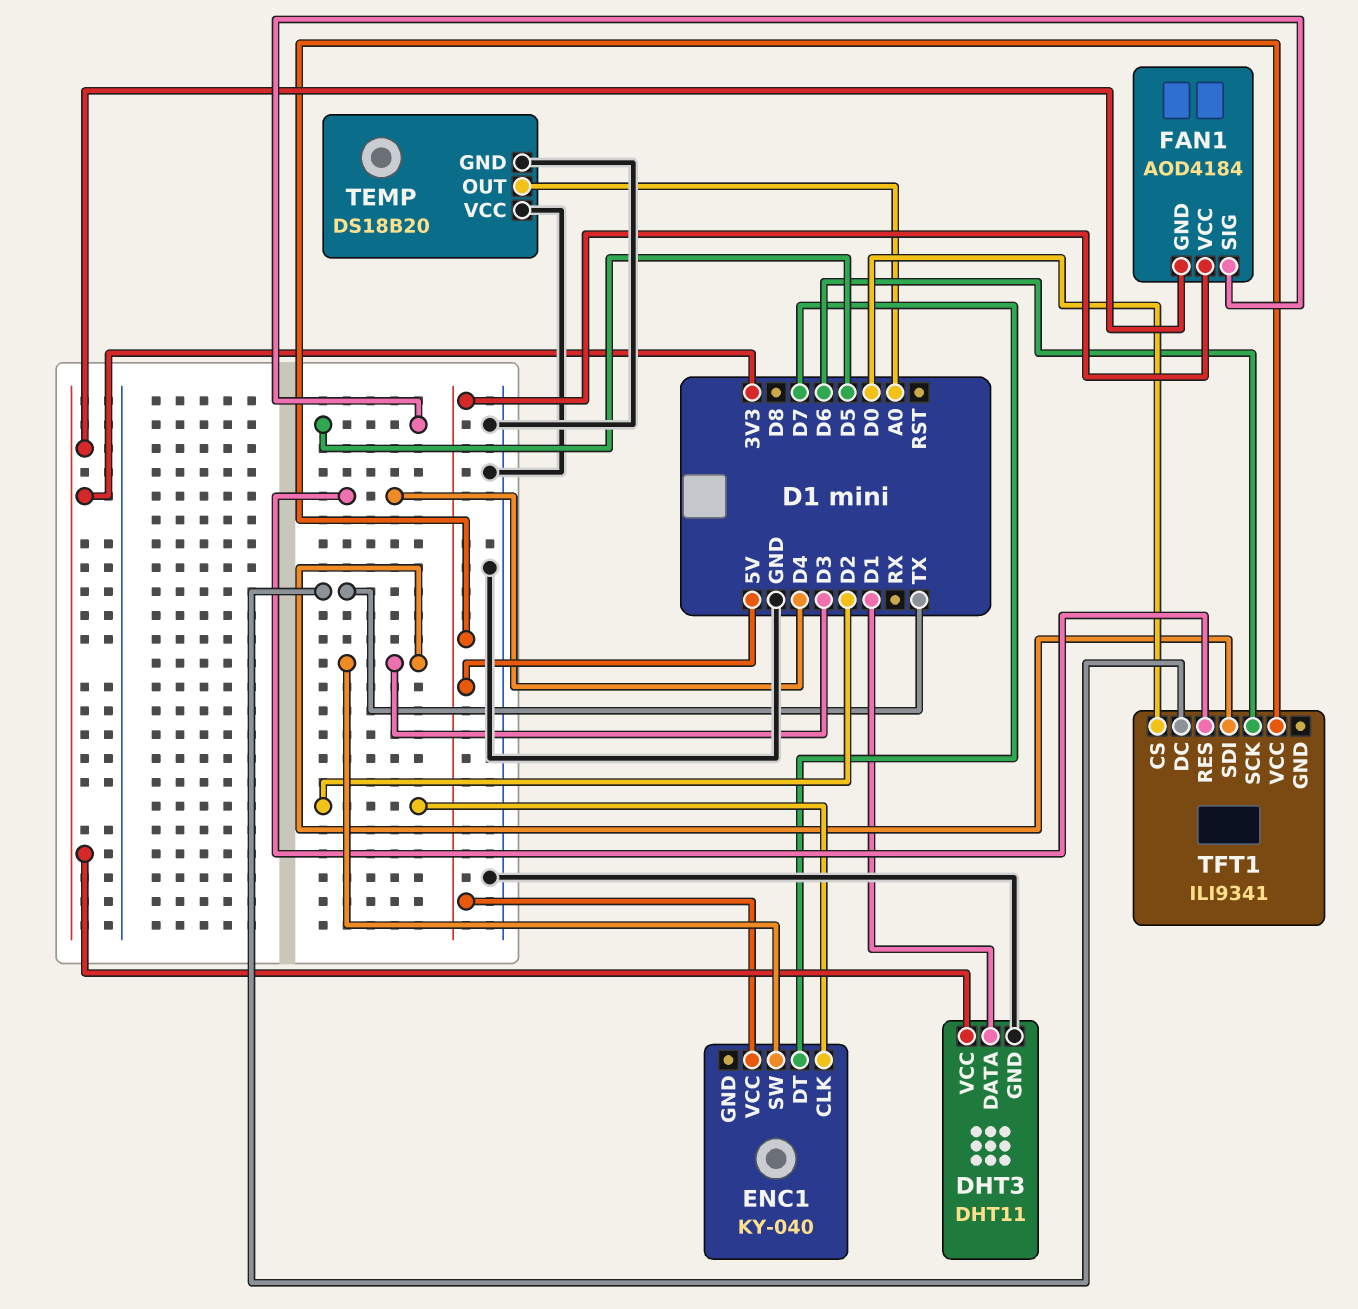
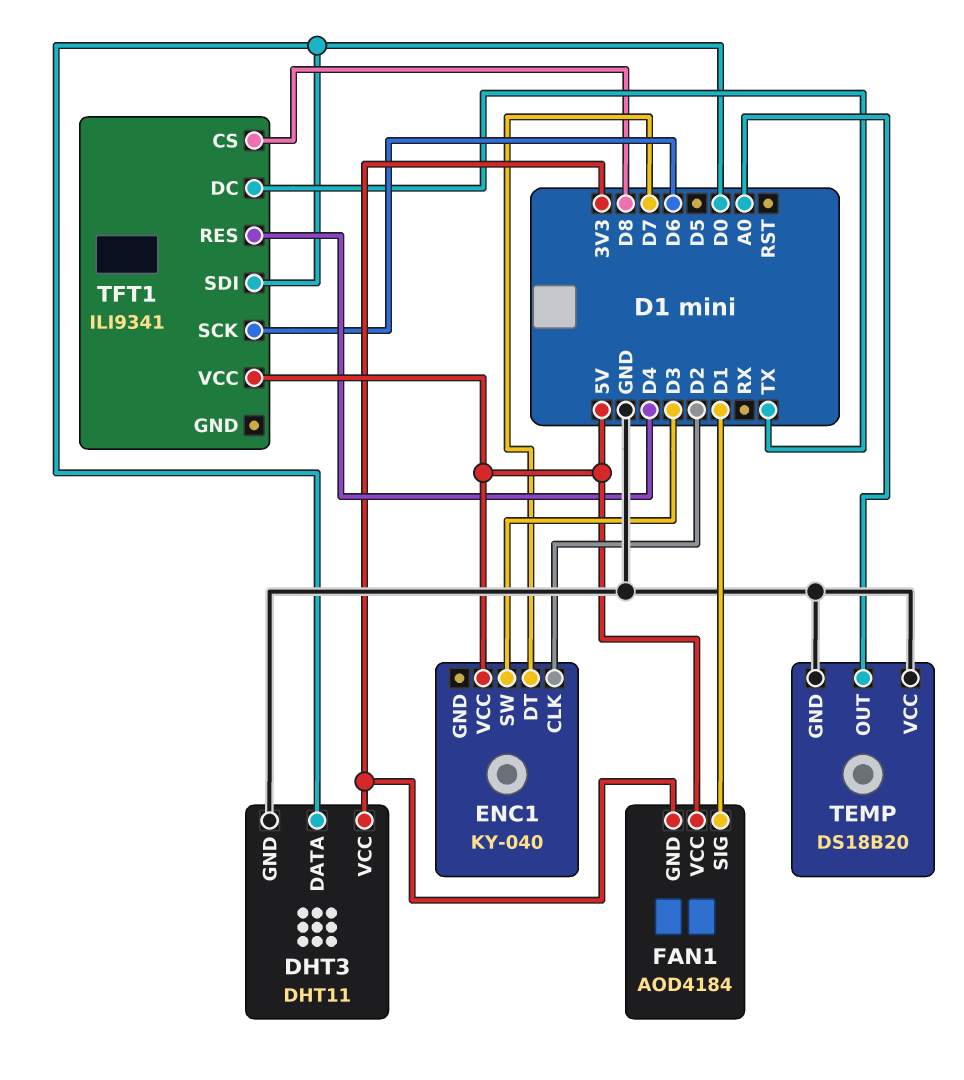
DHT3 pin DATA: D1 -> D0
FAN1 pin SIG: D5 -> D1
TFT1 pin CS: D0 -> D8
TFT1 pin SDI: D3 -> D0

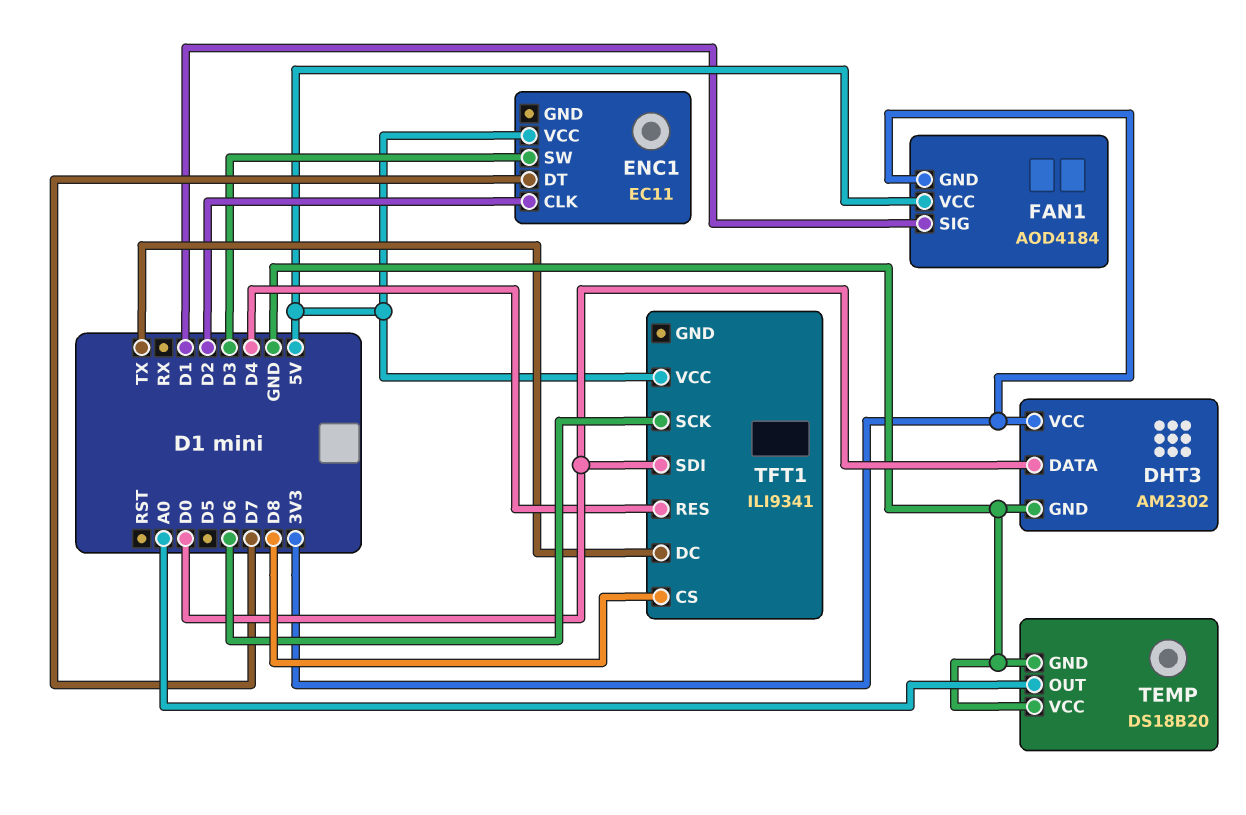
DHT3: DHT11 -> AM2302
ENC1: KY-040 -> EC11

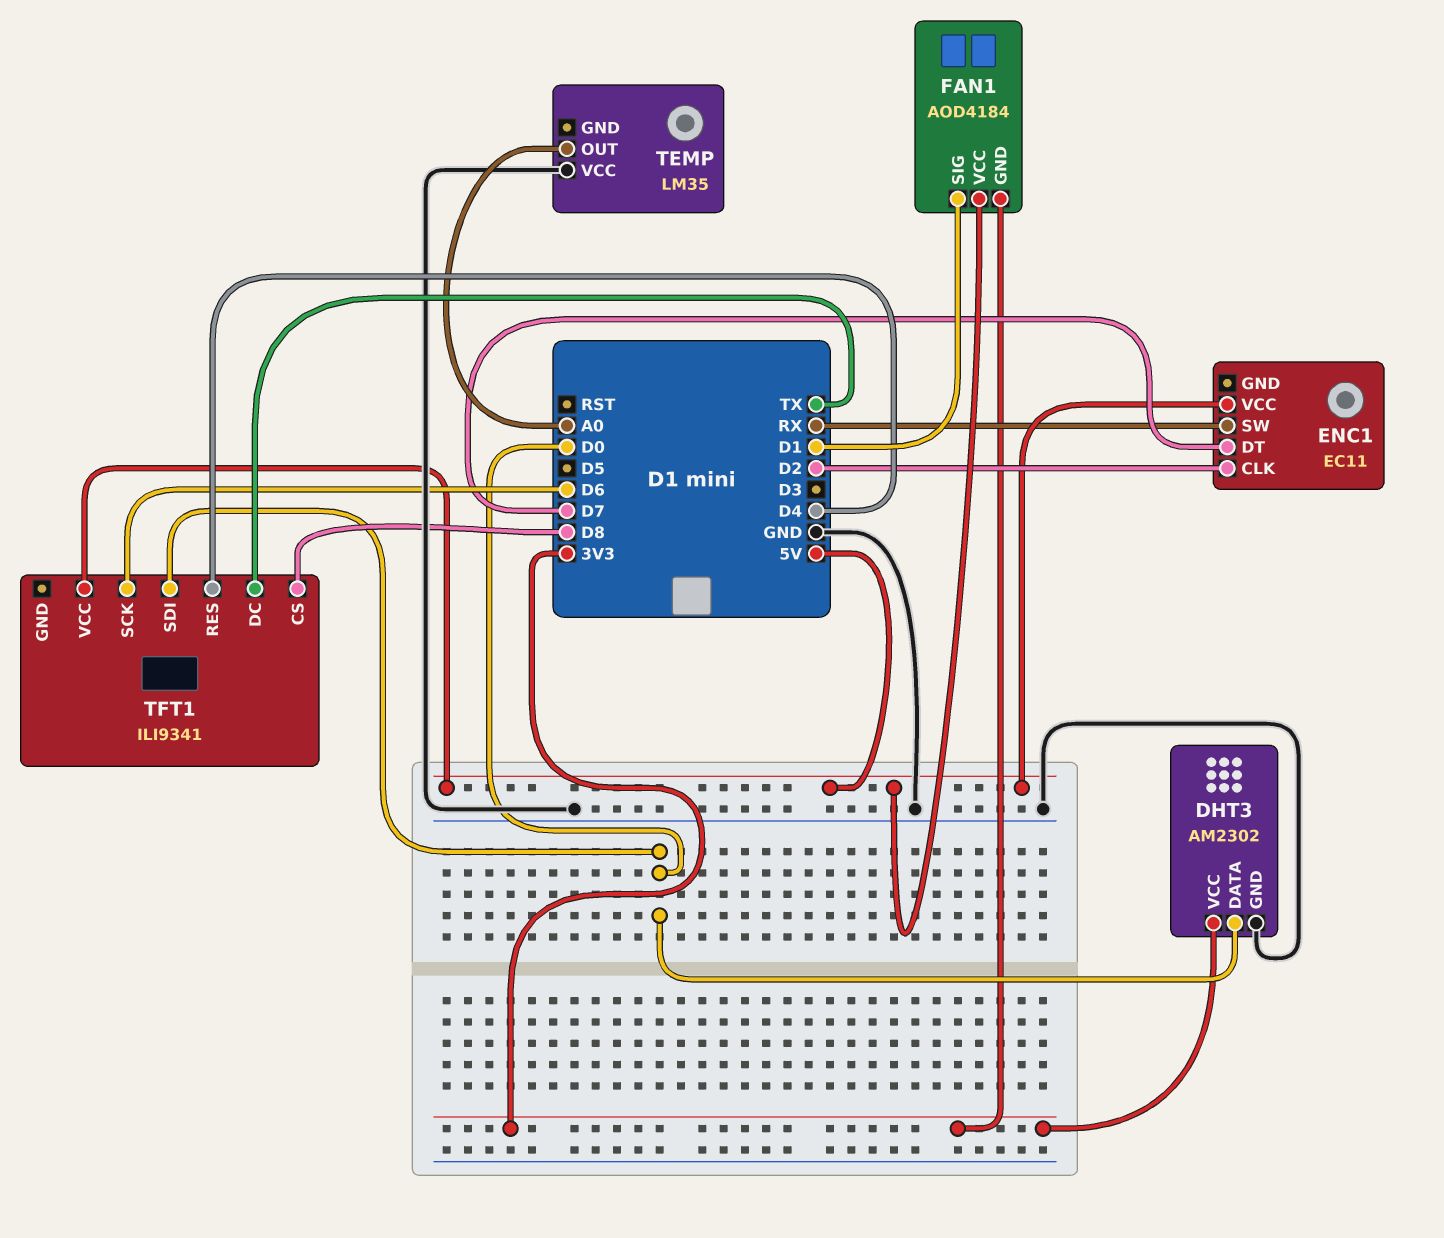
ENC1 pin SW: D3 -> RX
TEMP: DS18B20 -> LM35
TEMP pin GND: GND -> none

